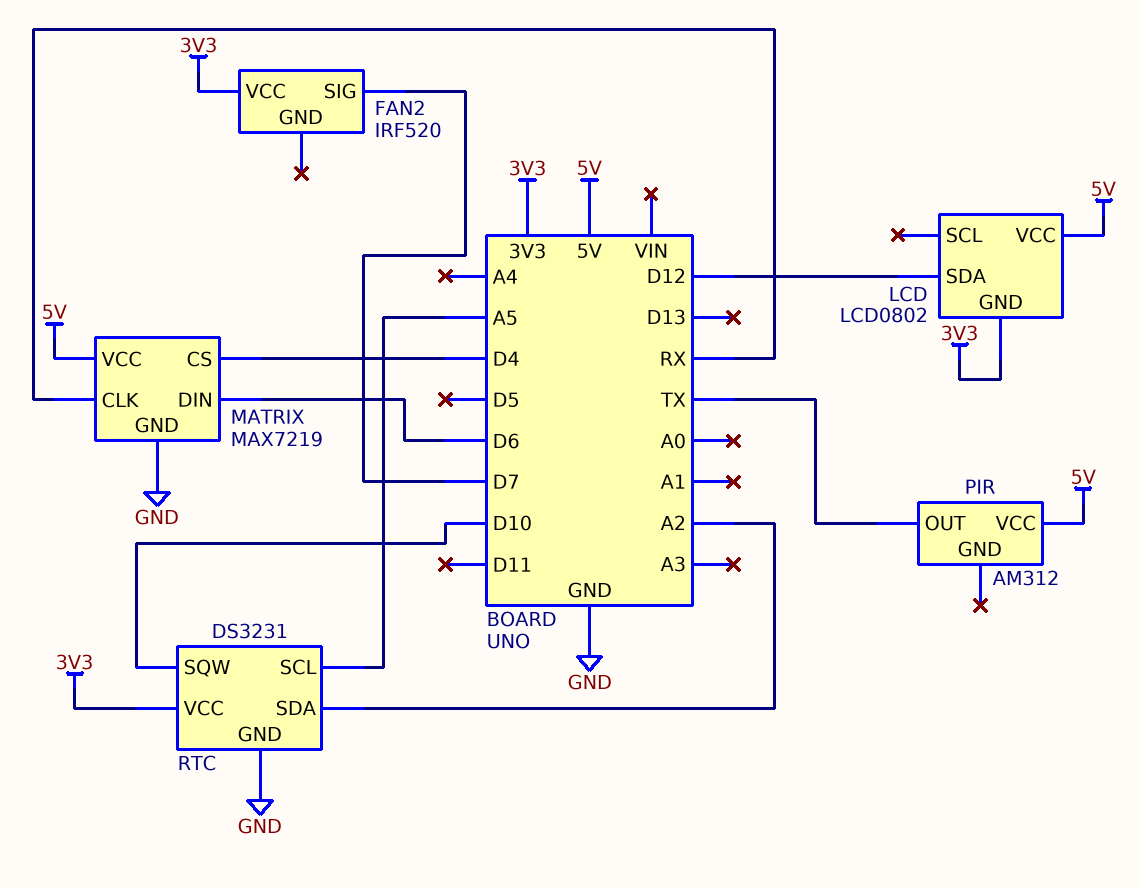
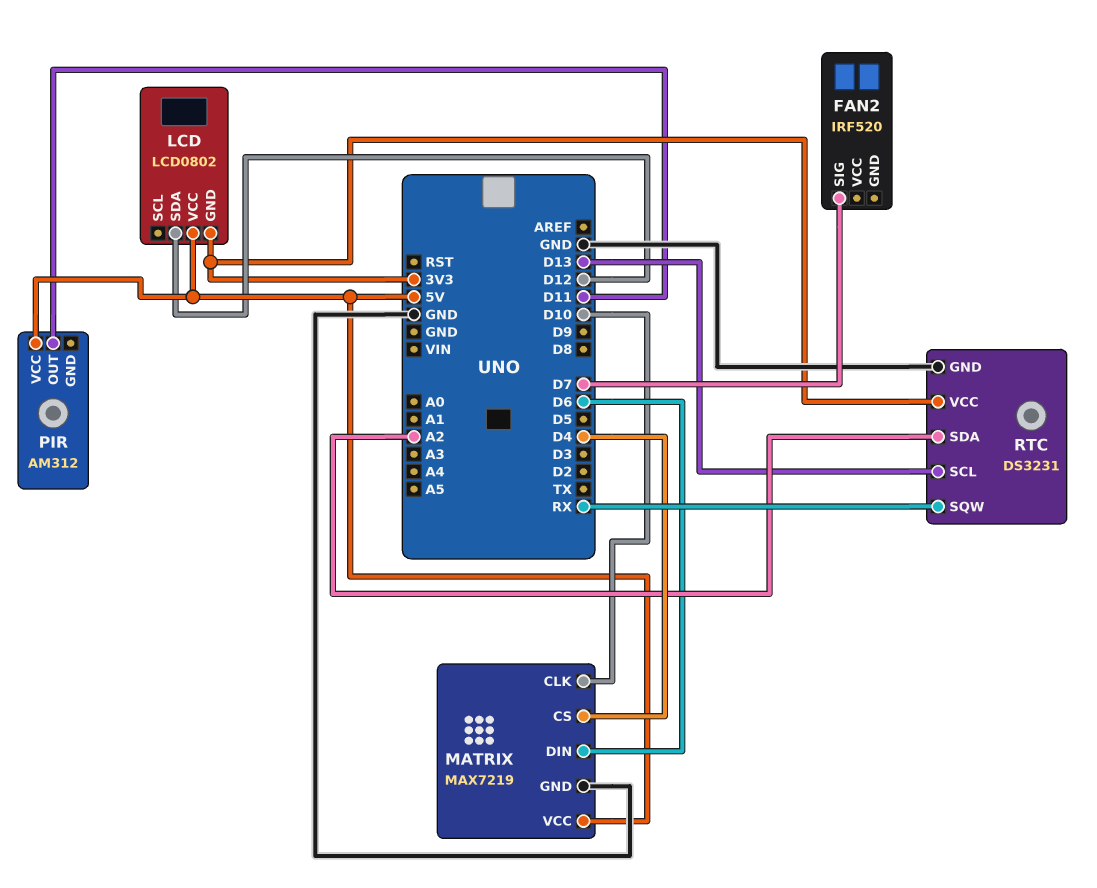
FAN2 pin VCC: 3V3 -> none
MATRIX pin CLK: RX -> D10
PIR pin OUT: TX -> D11
RTC pin SCL: A5 -> D13
RTC pin SQW: D10 -> RX

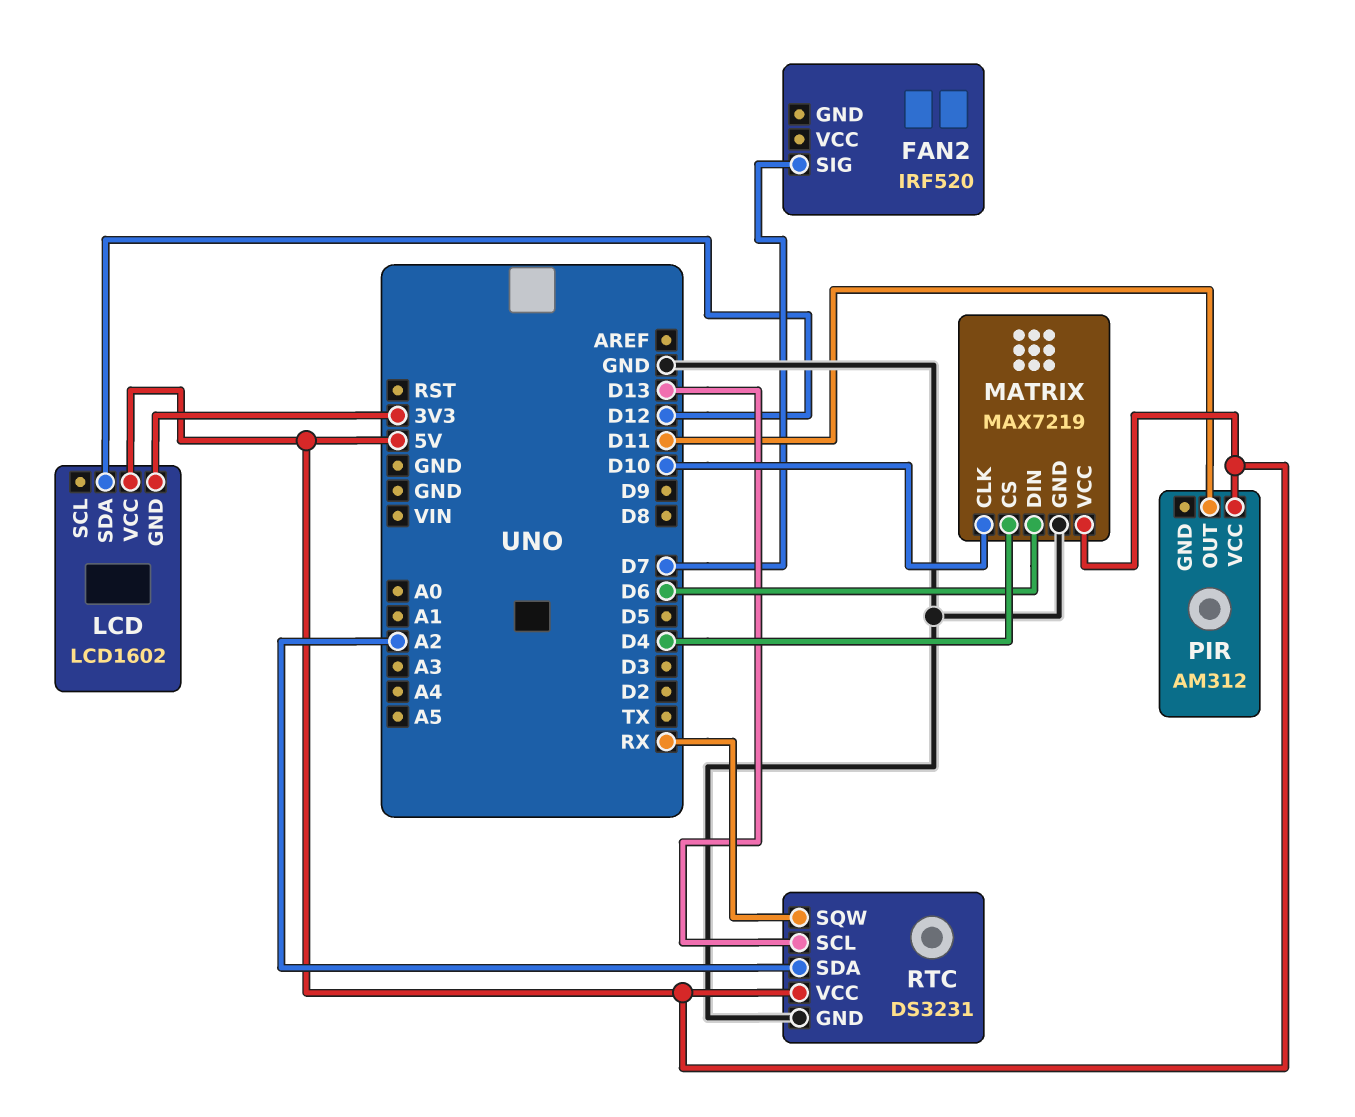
LCD: LCD0802 -> LCD1602
RTC pin VCC: 3V3 -> 5V

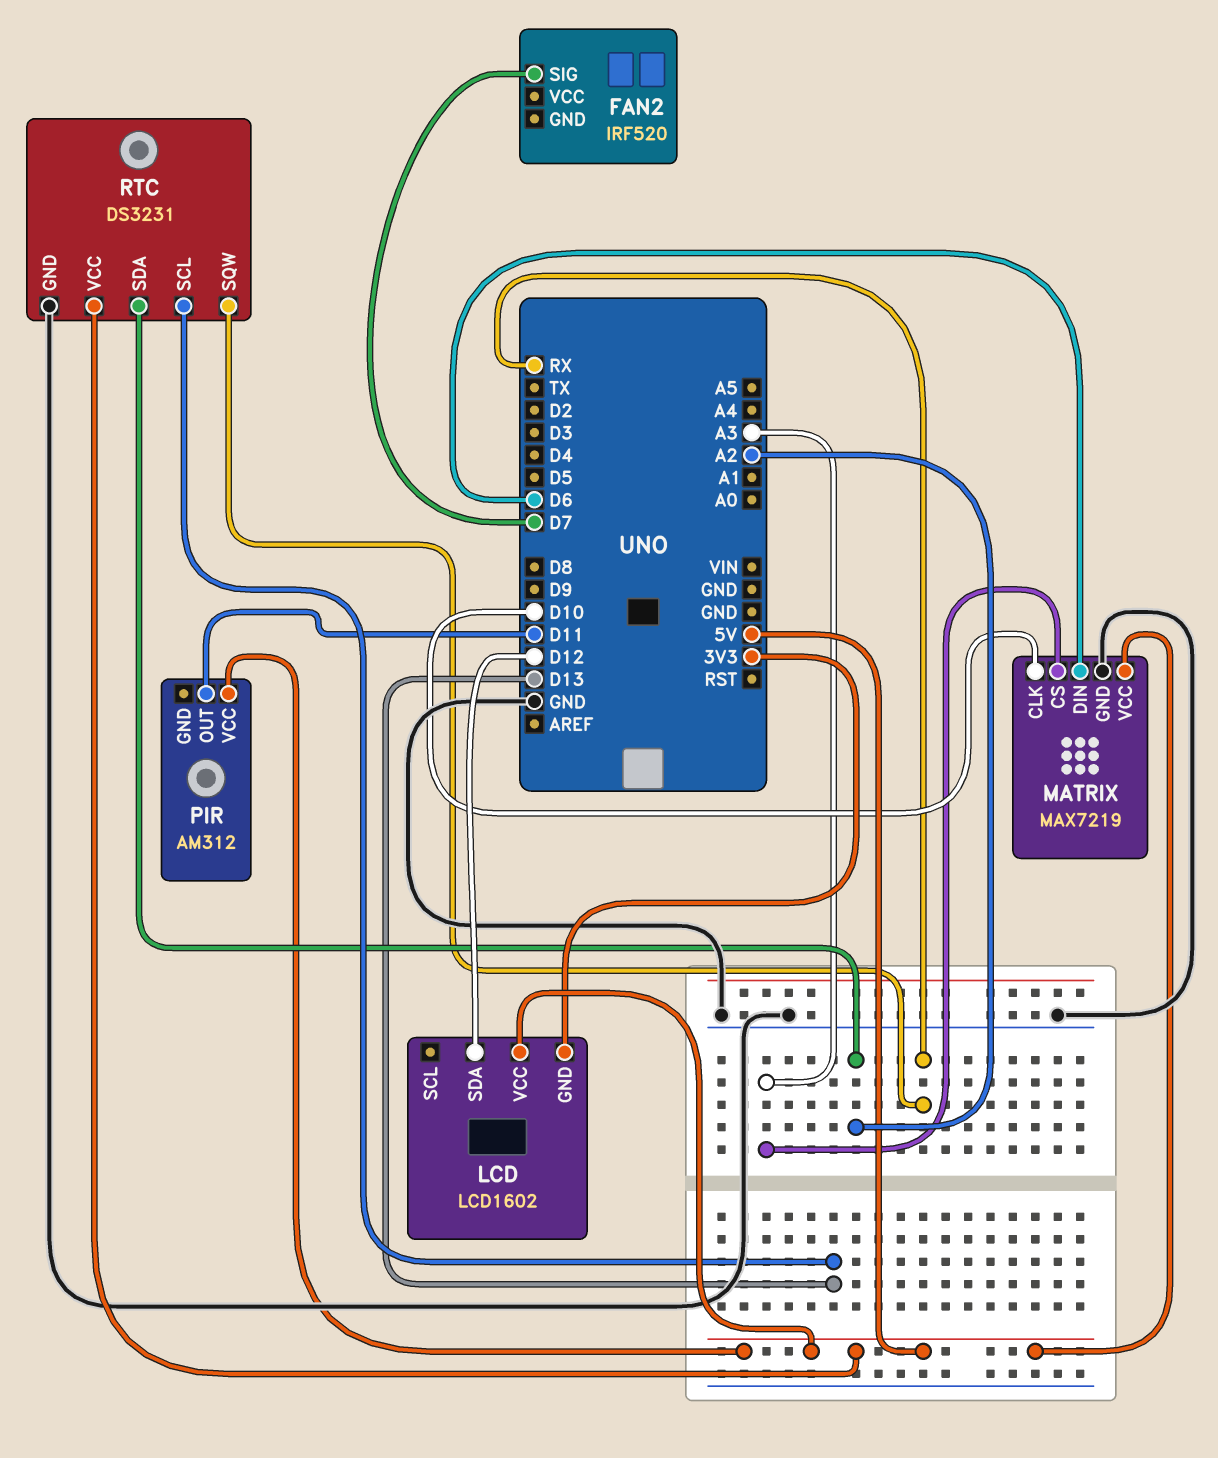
MATRIX pin CS: D4 -> A3

